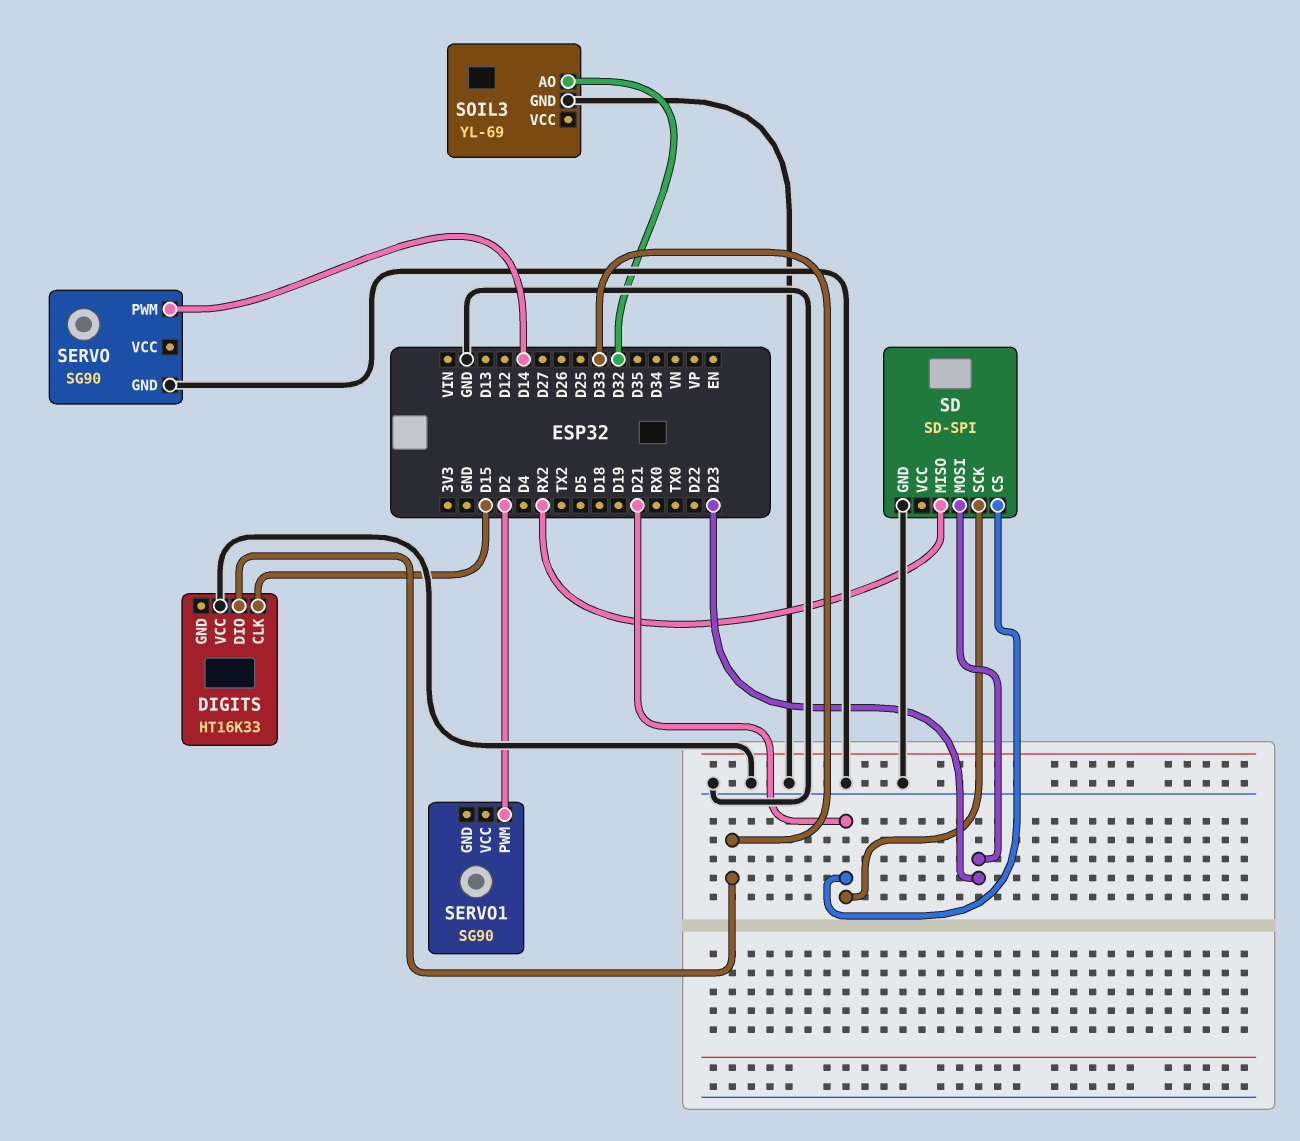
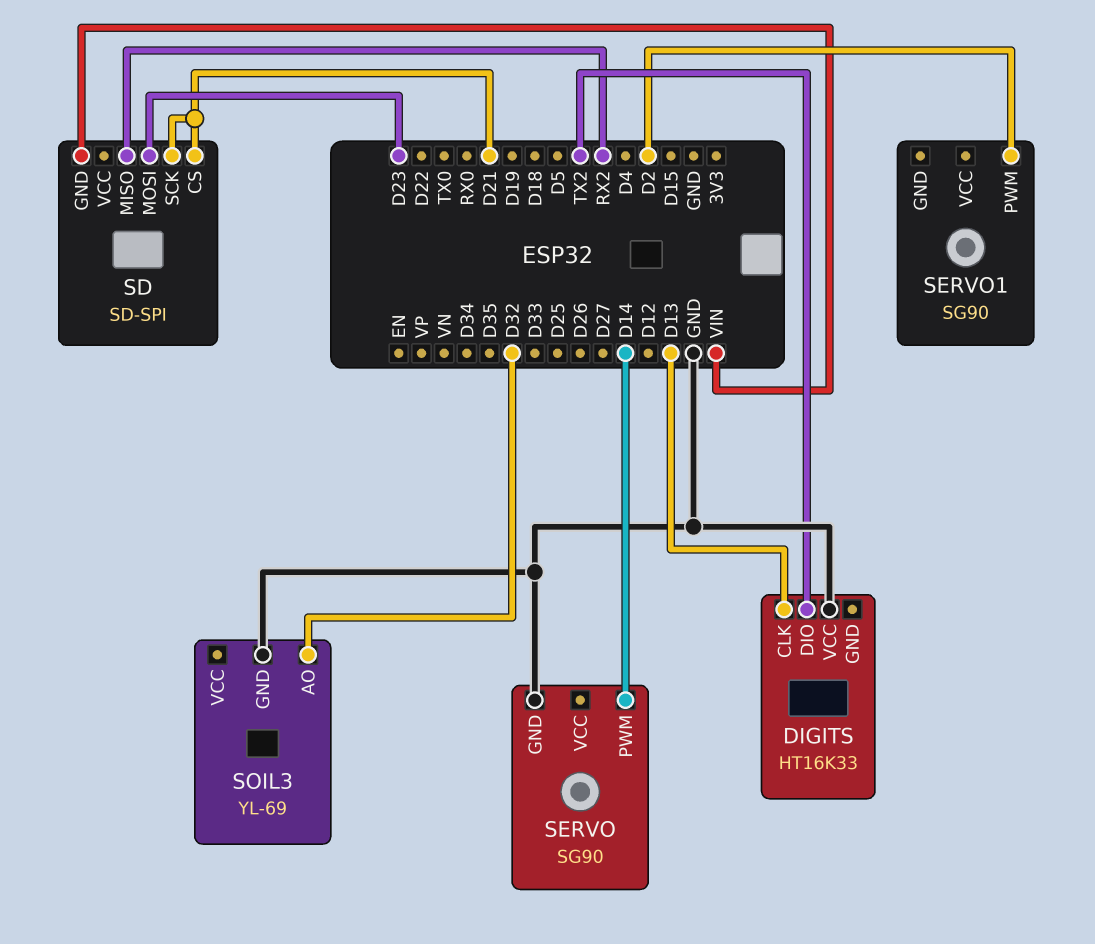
DIGITS pin CLK: D15 -> D13
DIGITS pin DIO: D33 -> TX2
SD pin GND: GND -> VIN

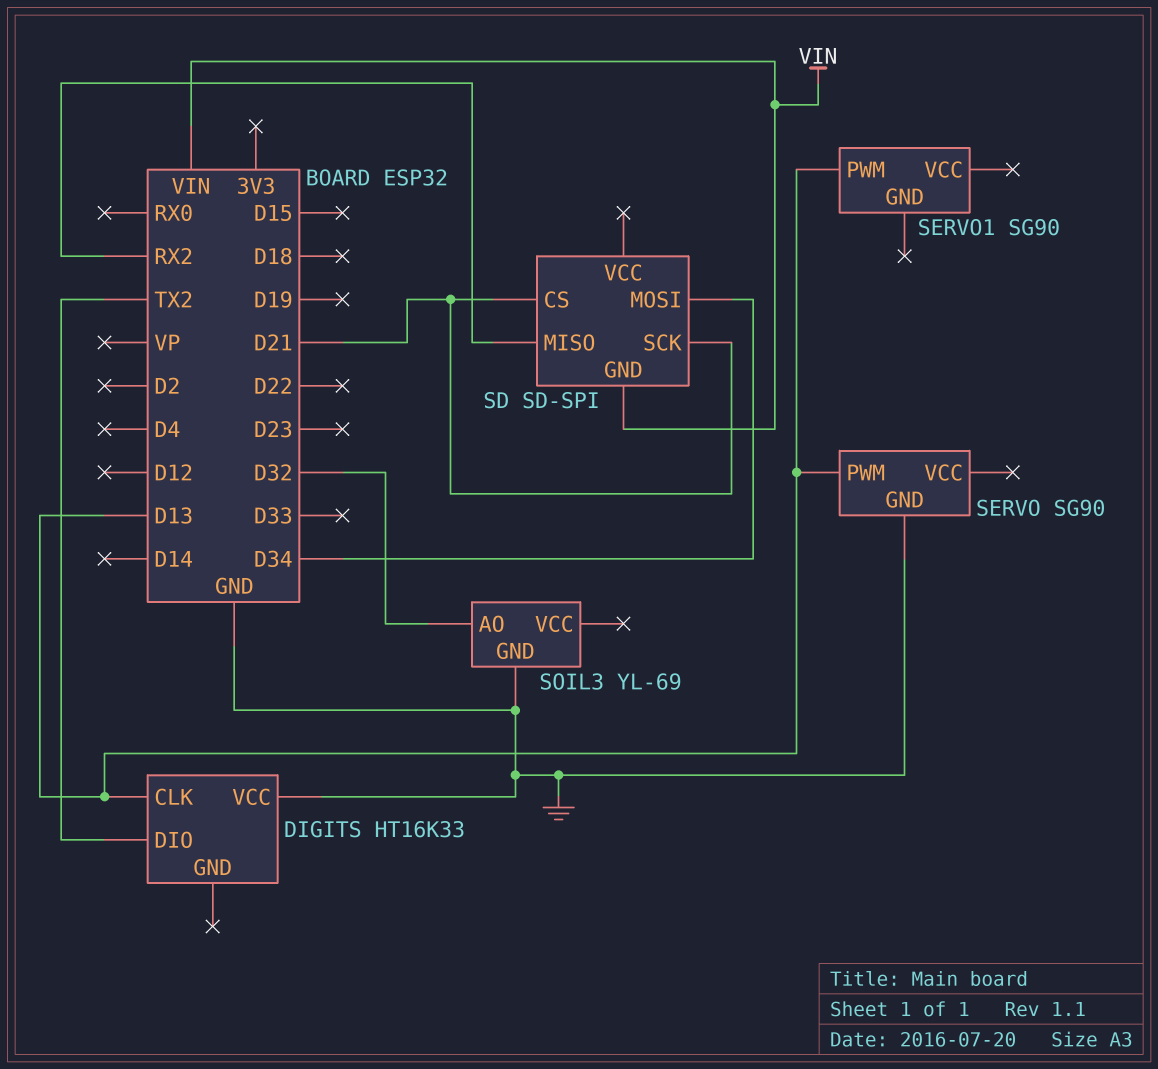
SD pin MOSI: D23 -> D34
SERVO pin PWM: D14 -> D13
SERVO1 pin PWM: D2 -> D13

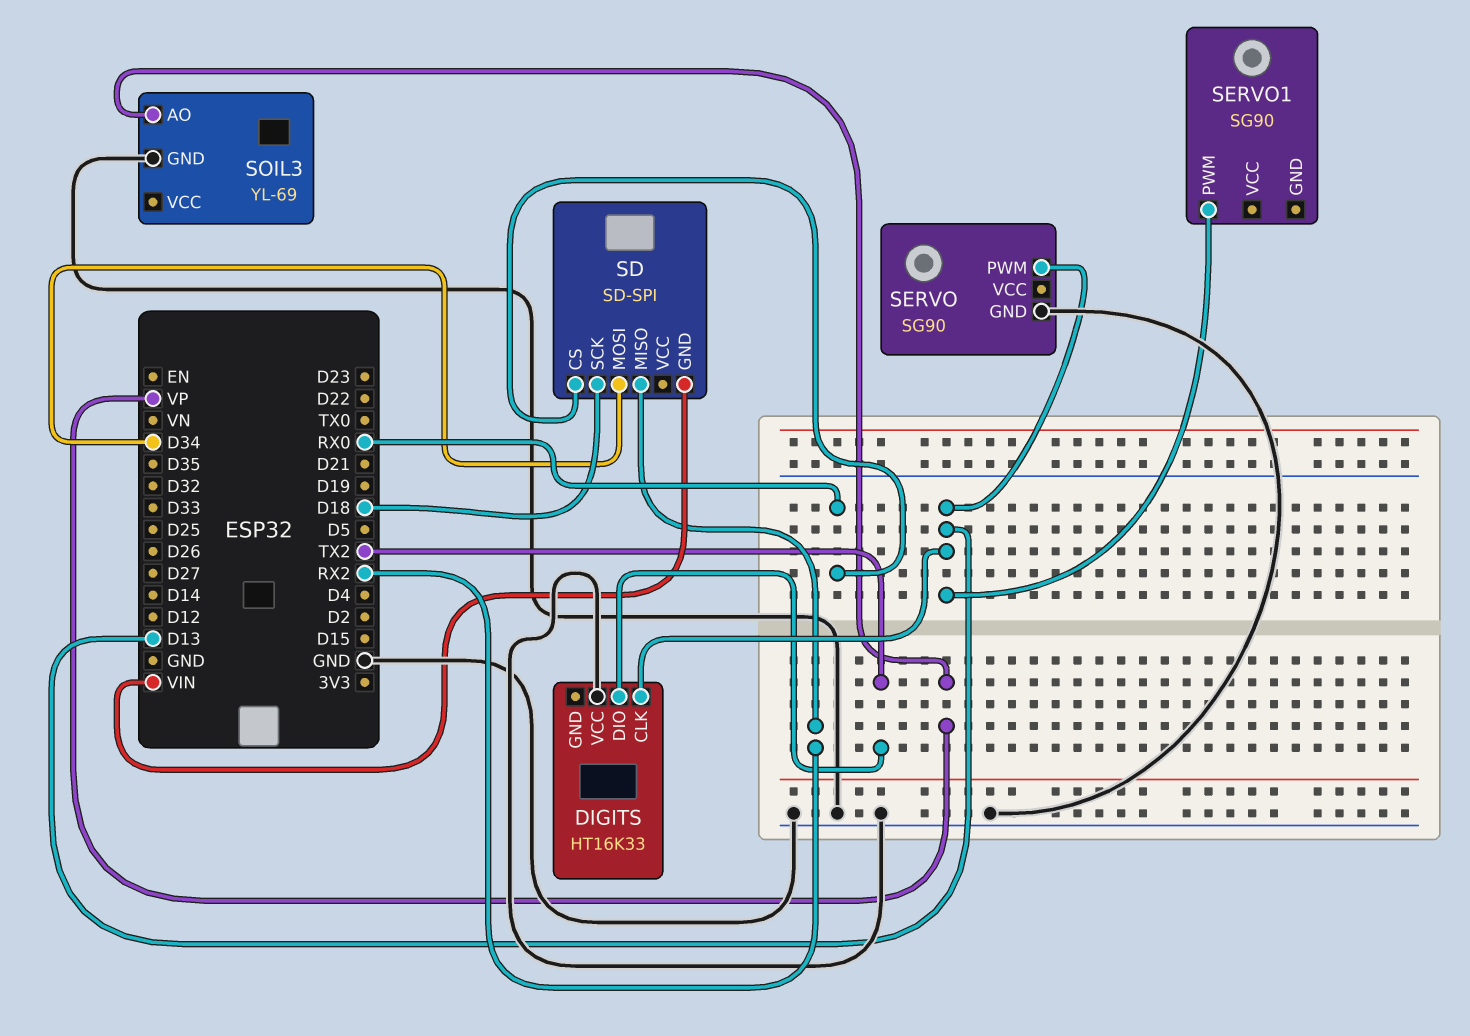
SD pin CS: D21 -> RX0
SD pin SCK: D21 -> D18
SOIL3 pin AO: D32 -> VP

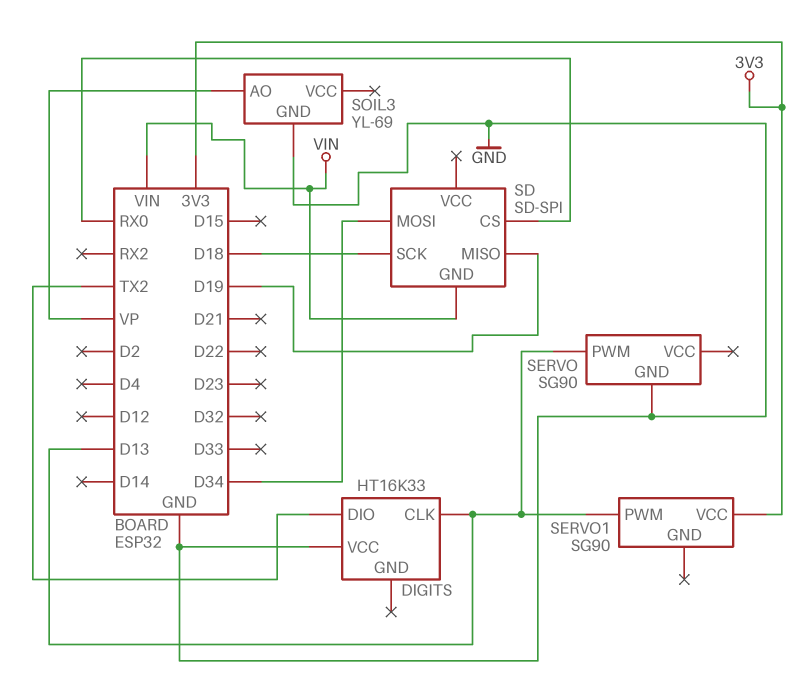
SD pin MISO: RX2 -> D19
SERVO1 pin VCC: none -> 3V3

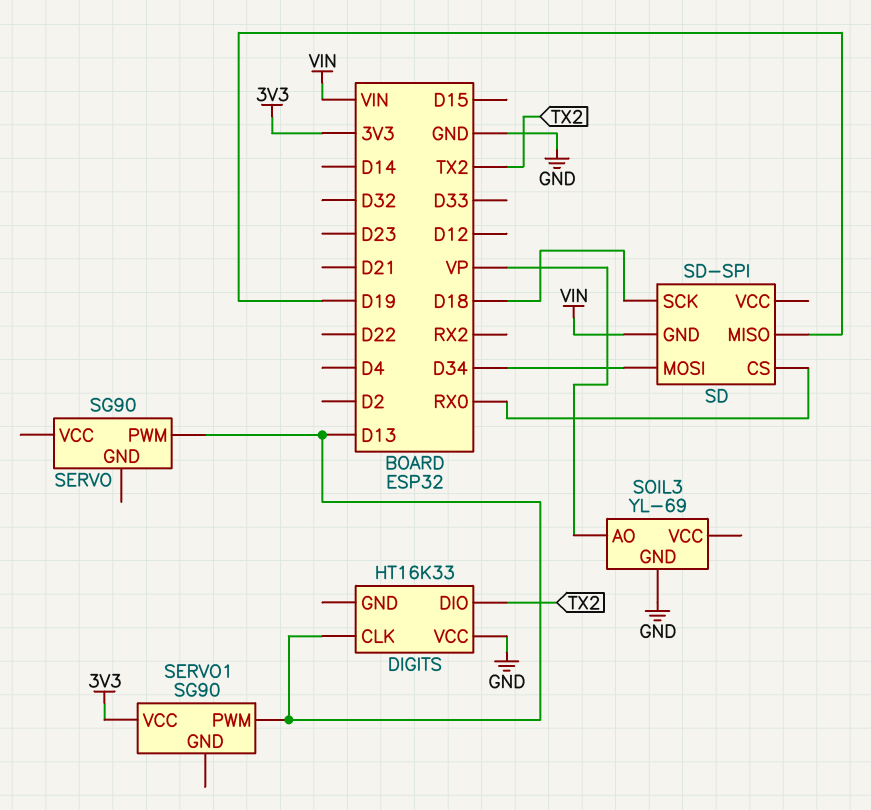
SERVO pin GND: GND -> none

